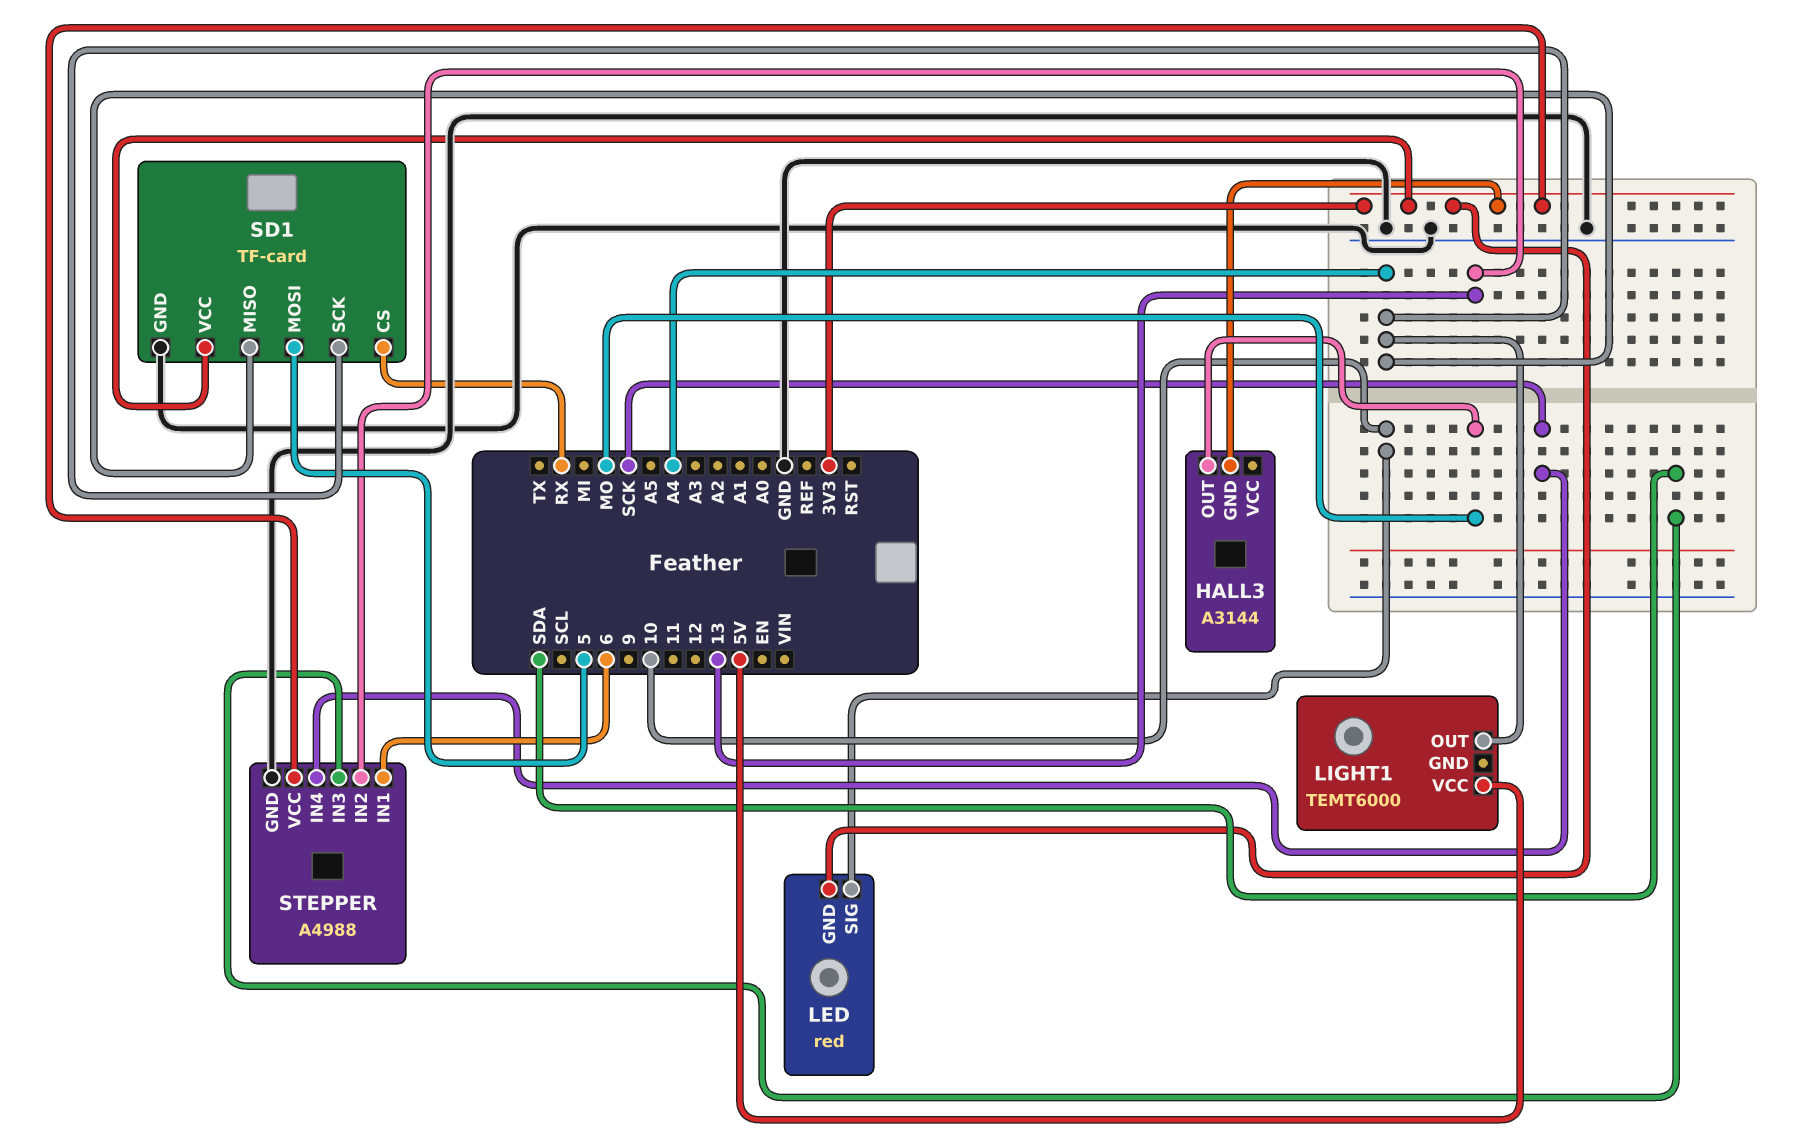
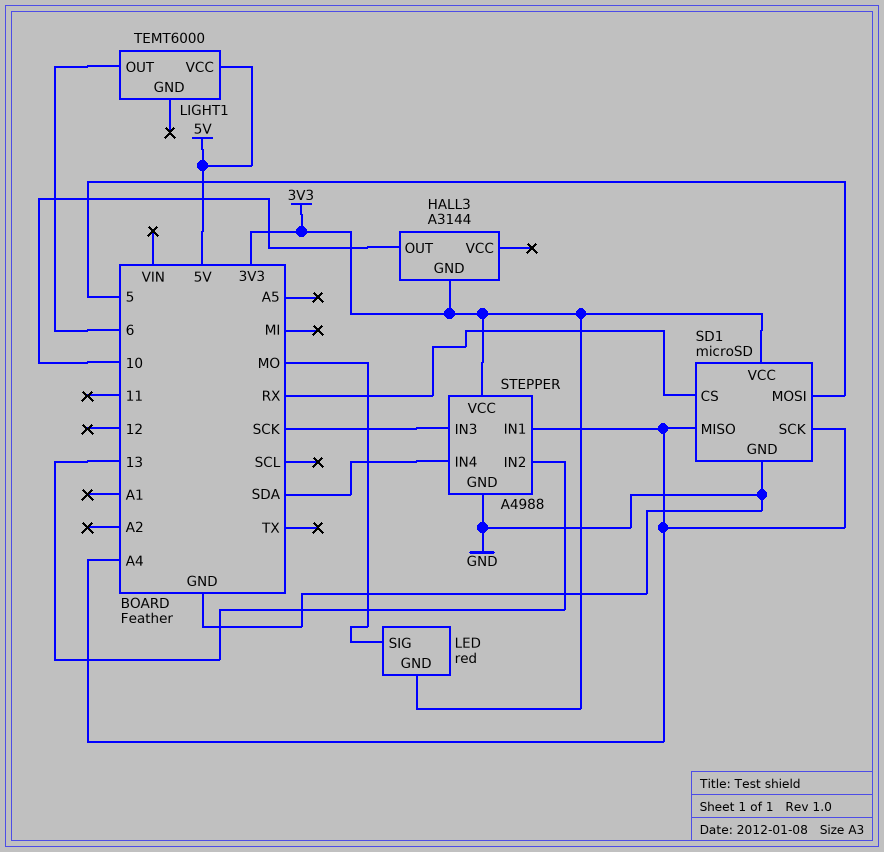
HALL3 pin OUT: MO -> 10
LED pin SIG: 10 -> MO
LIGHT1 pin OUT: A4 -> 6
SD1: TF-card -> microSD
STEPPER pin IN1: 6 -> A4
STEPPER pin IN3: SDA -> SCK
STEPPER pin IN4: SCK -> SDA

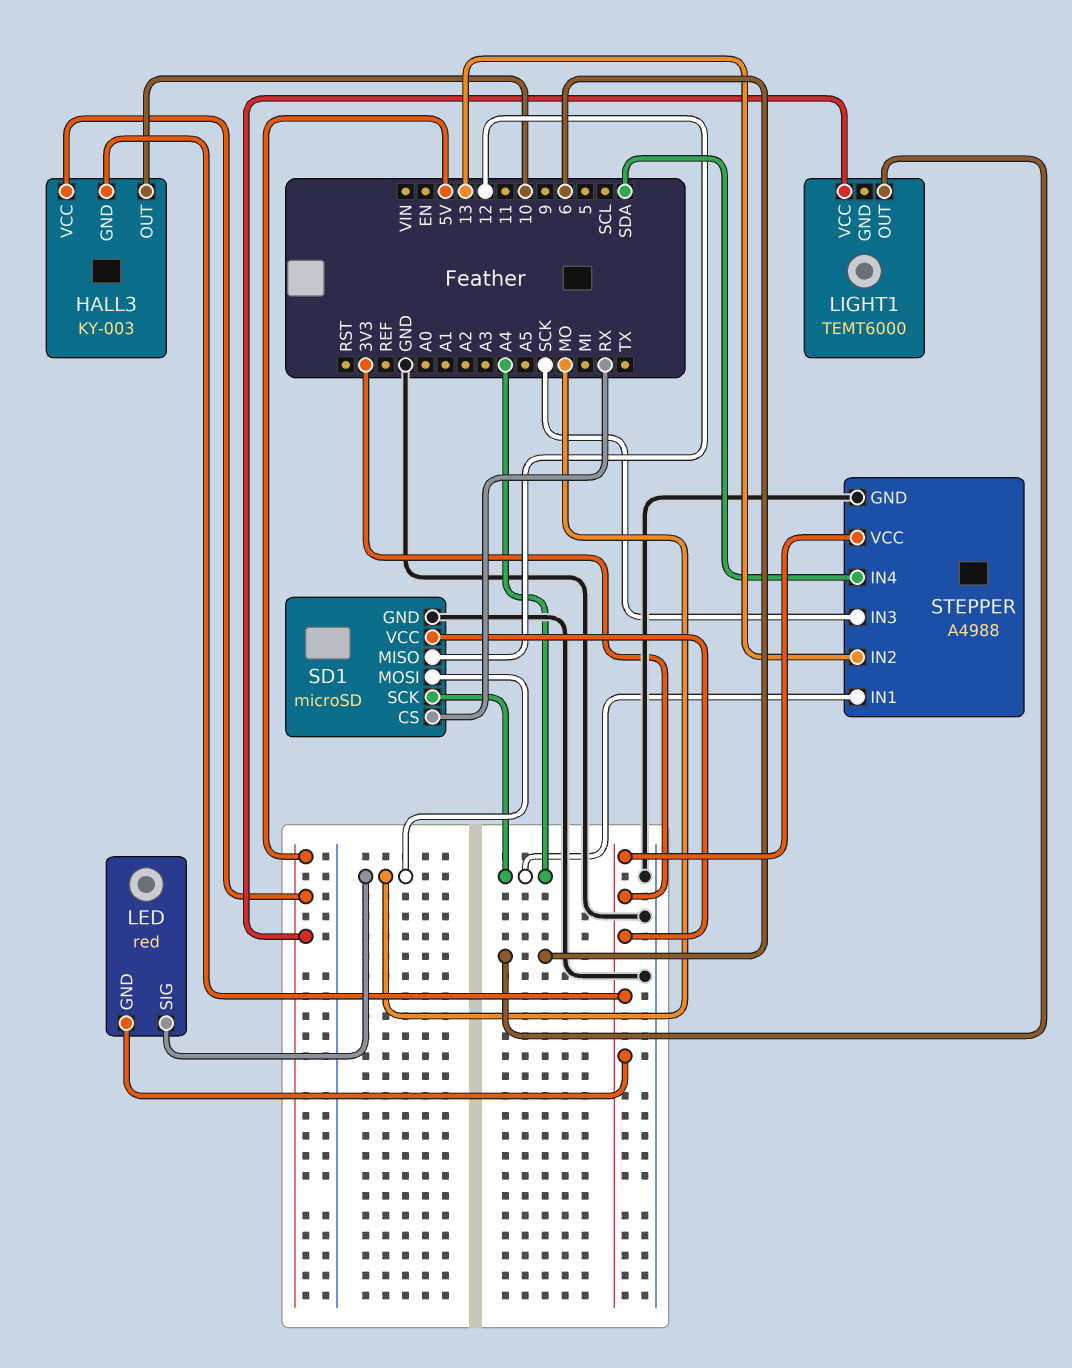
HALL3: A3144 -> KY-003
HALL3 pin VCC: none -> 5V
SD1 pin MISO: A4 -> 12
SD1 pin MOSI: 5 -> MO

